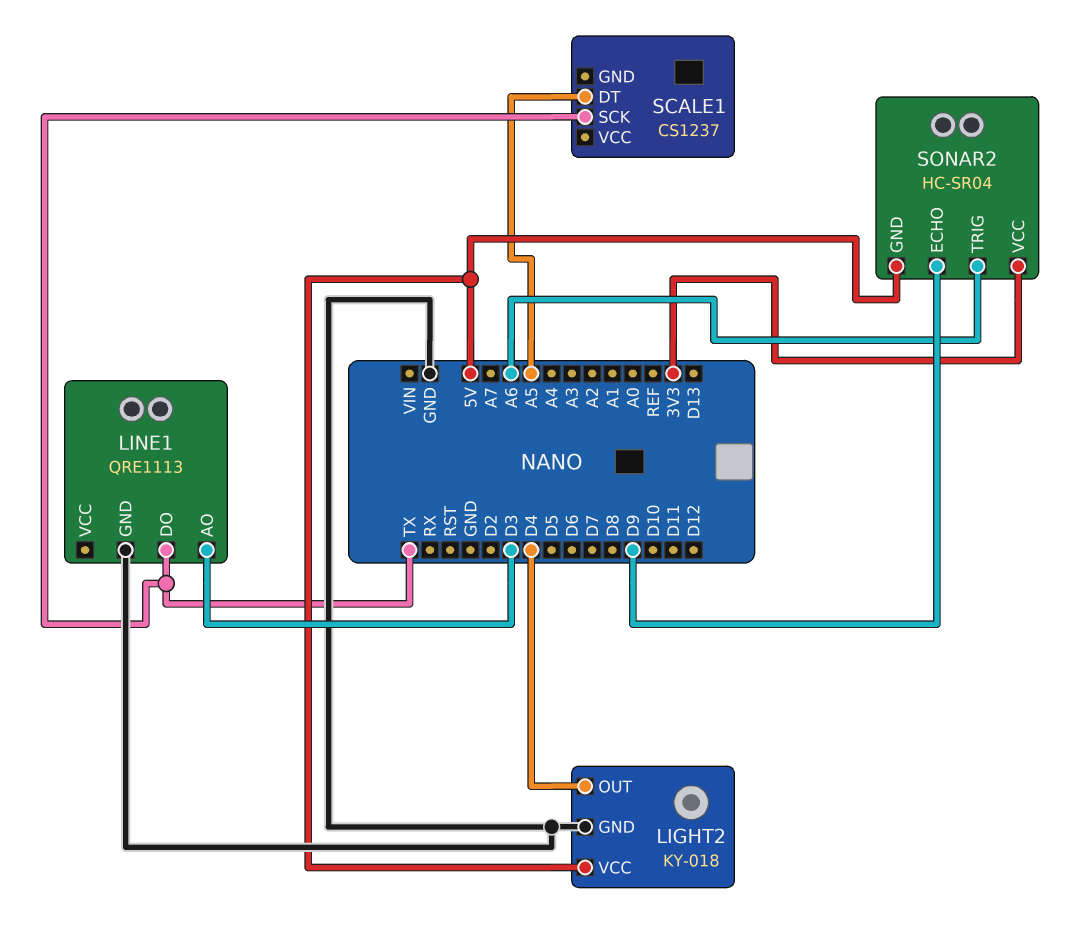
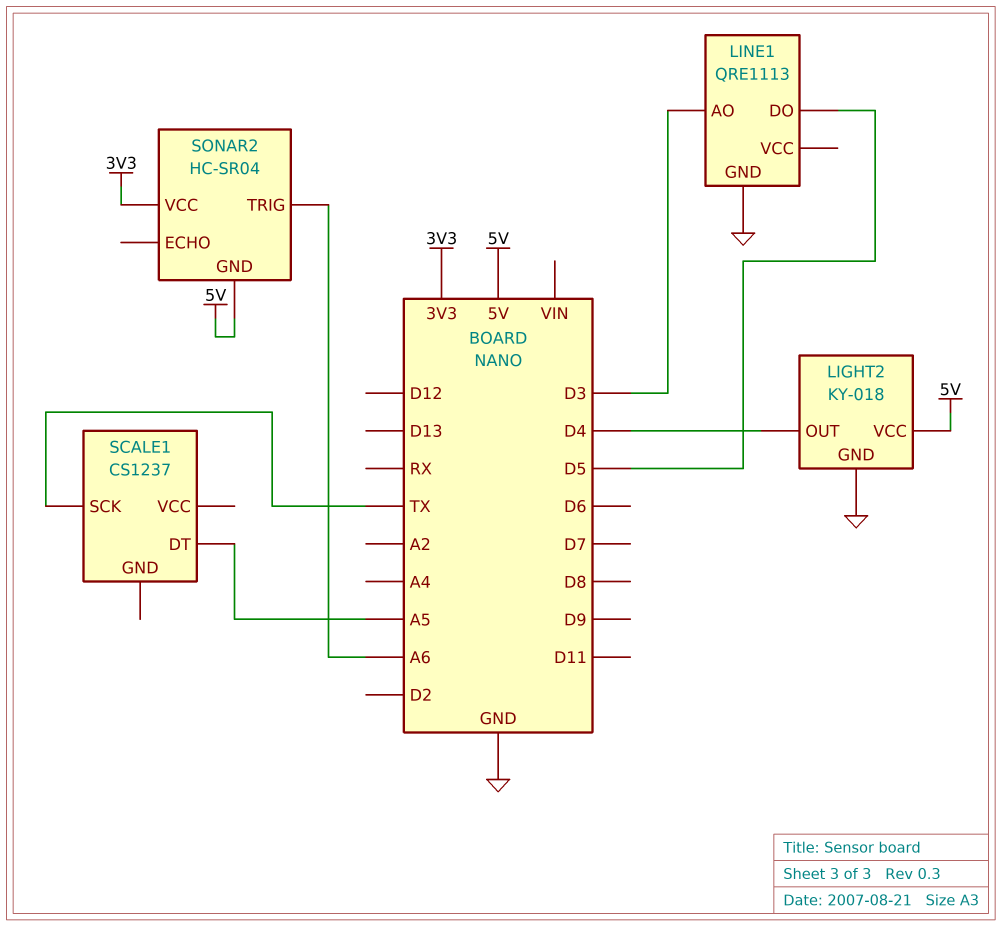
LINE1 pin DO: TX -> D5
SONAR2 pin ECHO: D9 -> none

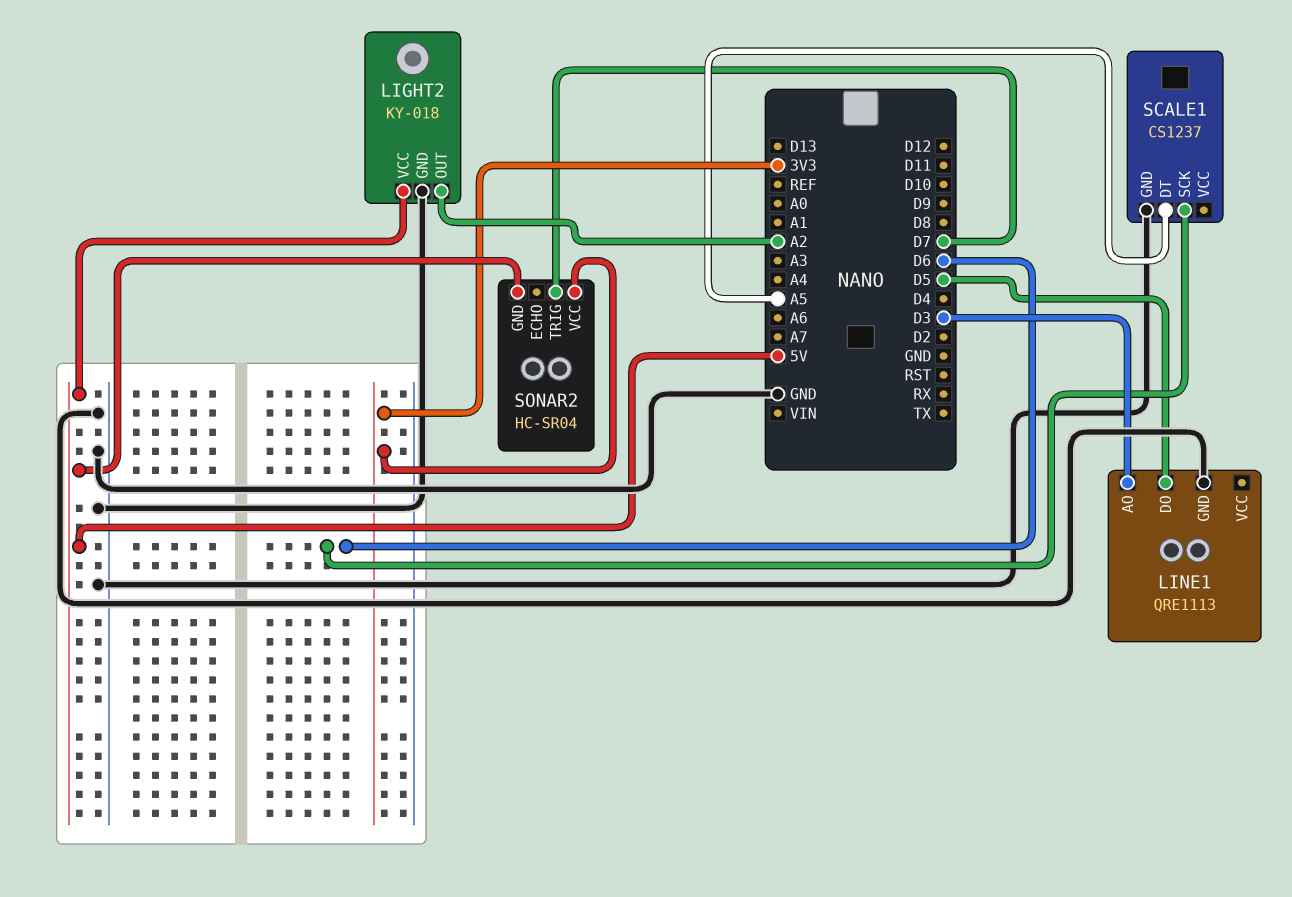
LIGHT2 pin OUT: D4 -> A2
SCALE1 pin GND: none -> GND
SCALE1 pin SCK: TX -> D6
SONAR2 pin TRIG: A6 -> D7

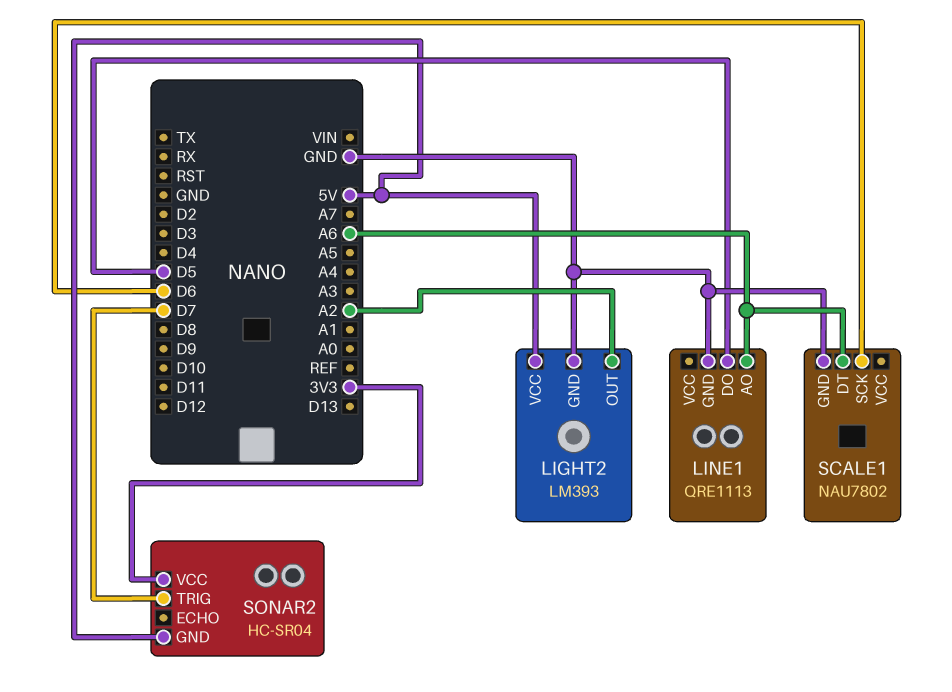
LIGHT2: KY-018 -> LM393
LINE1 pin AO: D3 -> A6
SCALE1: CS1237 -> NAU7802
SCALE1 pin DT: A5 -> A6

